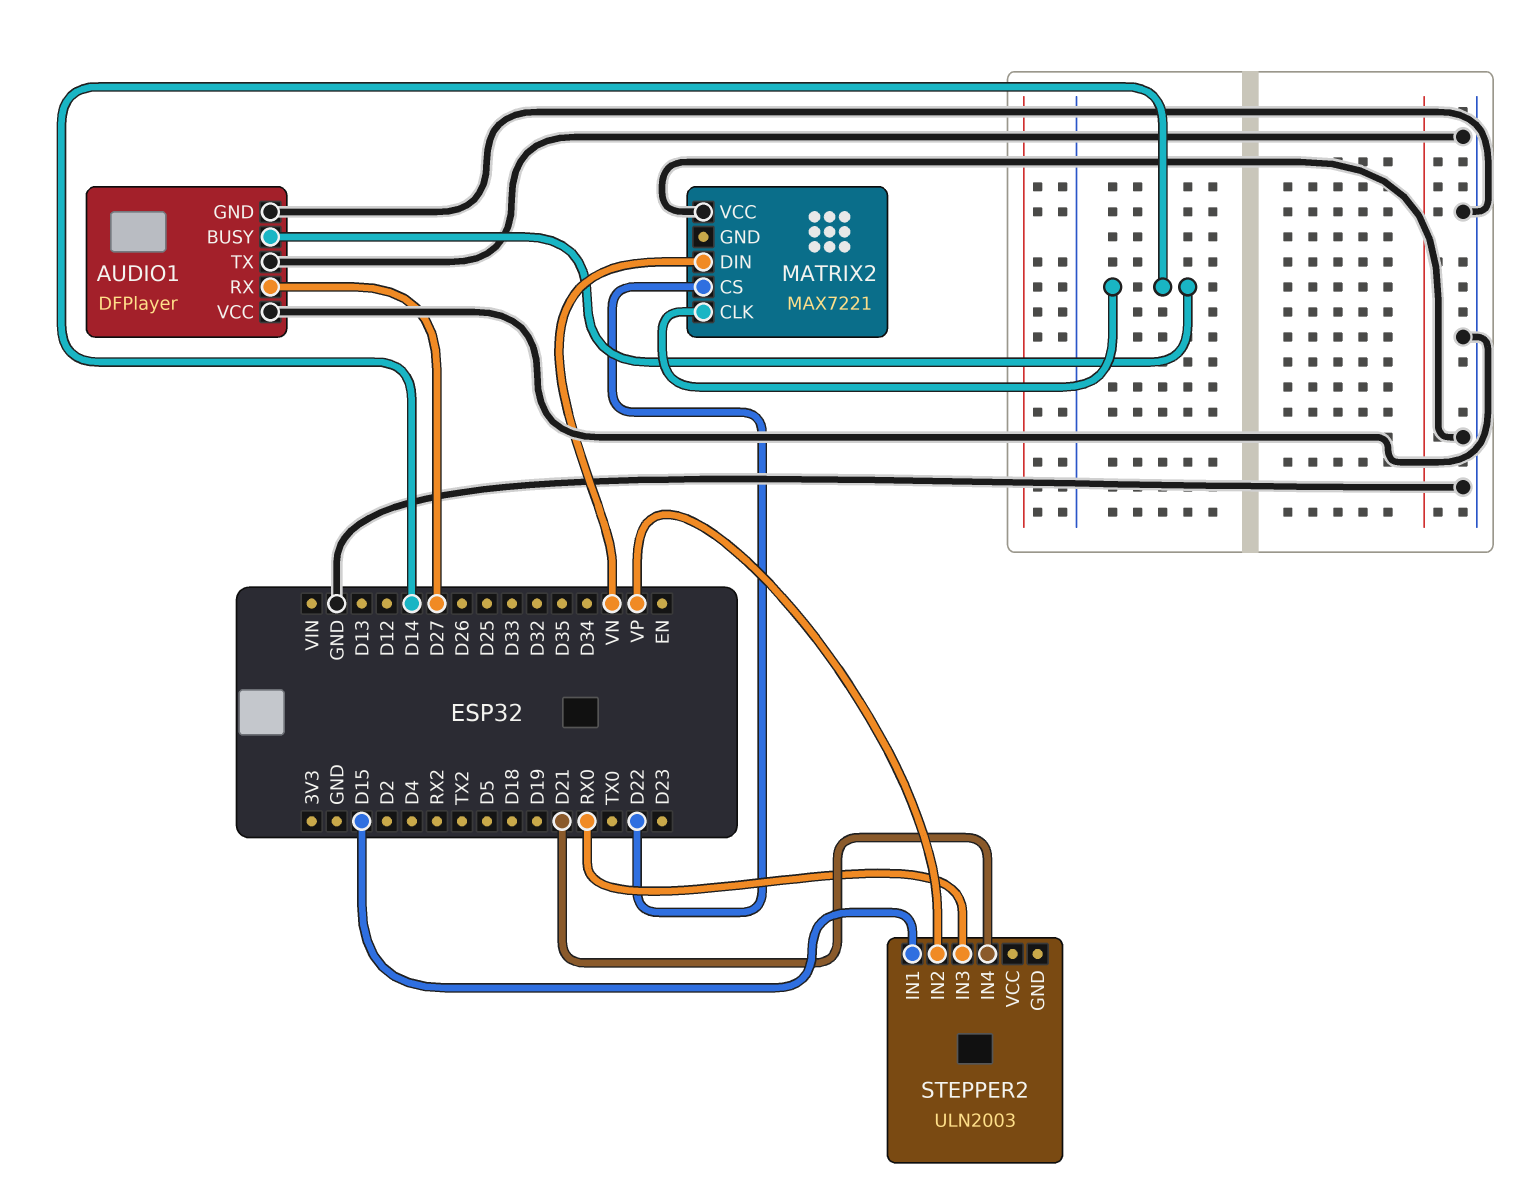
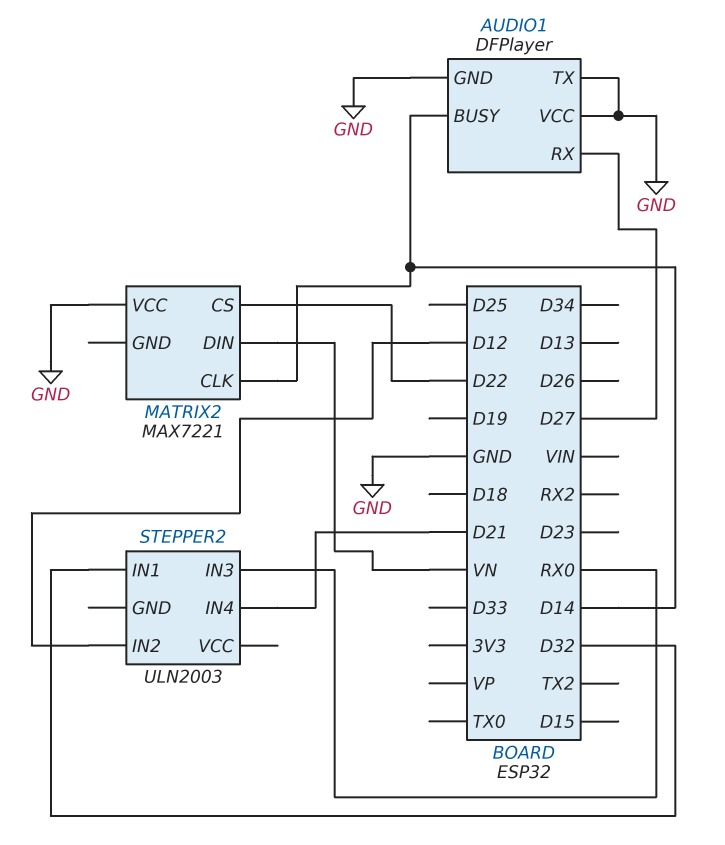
STEPPER2 pin IN1: D15 -> D32
STEPPER2 pin IN2: VP -> D12

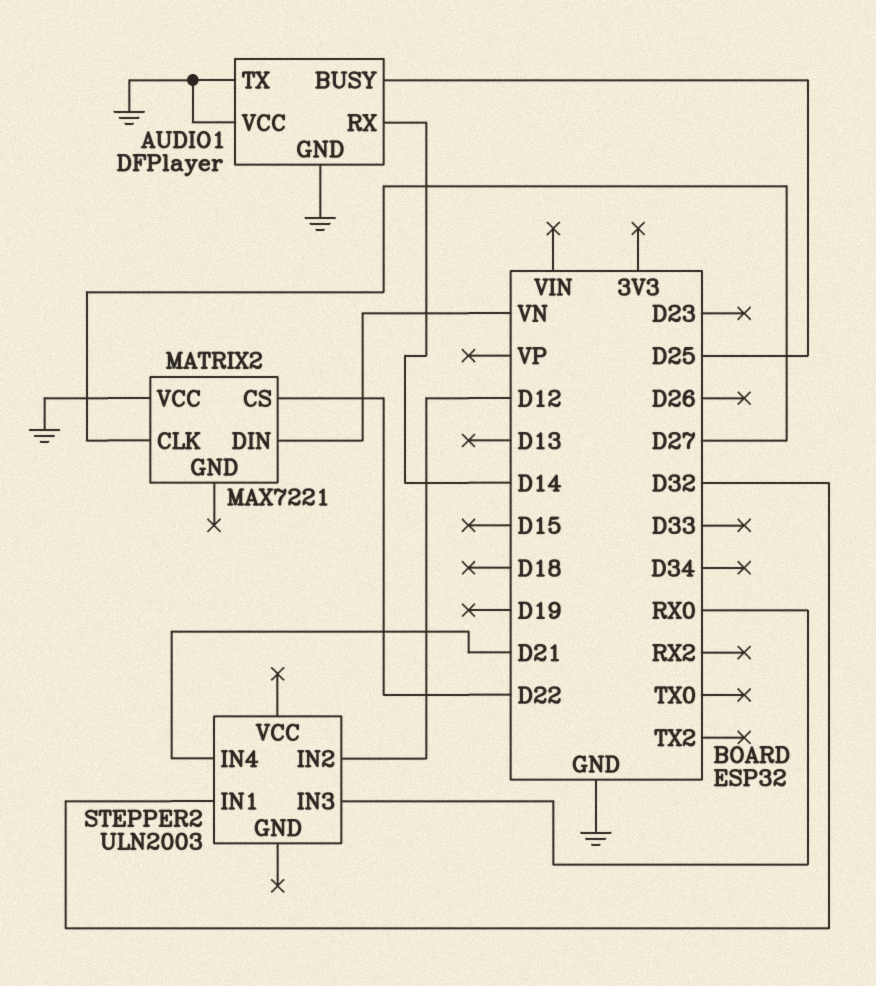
AUDIO1 pin BUSY: D14 -> D25
AUDIO1 pin RX: D27 -> D14
MATRIX2 pin CLK: D14 -> D27

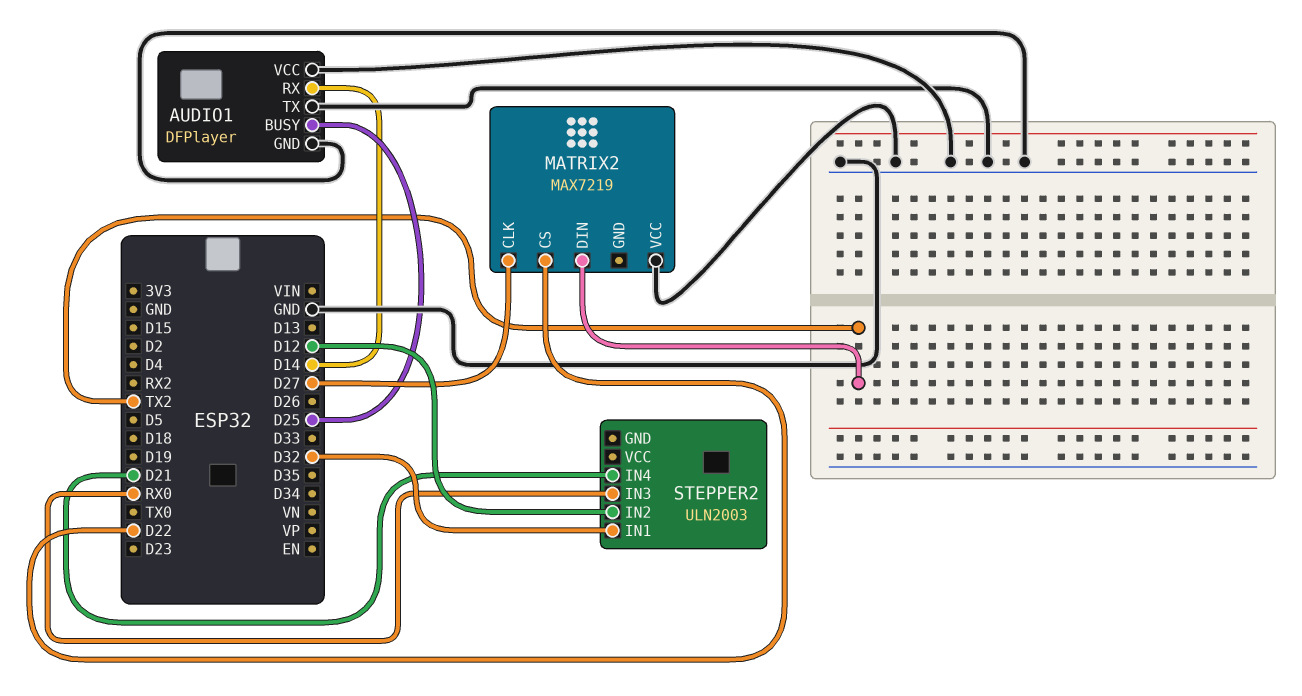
MATRIX2: MAX7221 -> MAX7219
MATRIX2 pin DIN: VN -> TX2

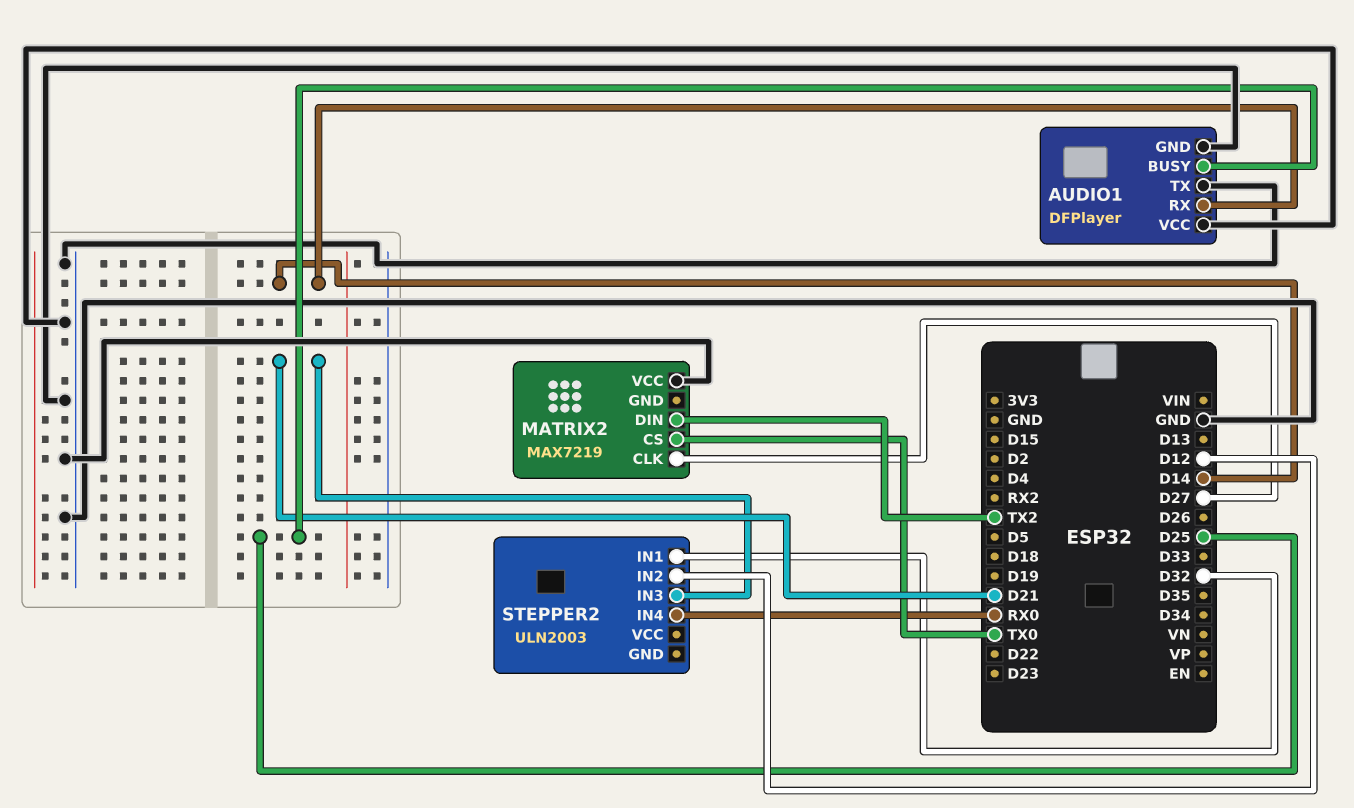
MATRIX2 pin CS: D22 -> TX0
STEPPER2 pin IN3: RX0 -> D21
STEPPER2 pin IN4: D21 -> RX0

